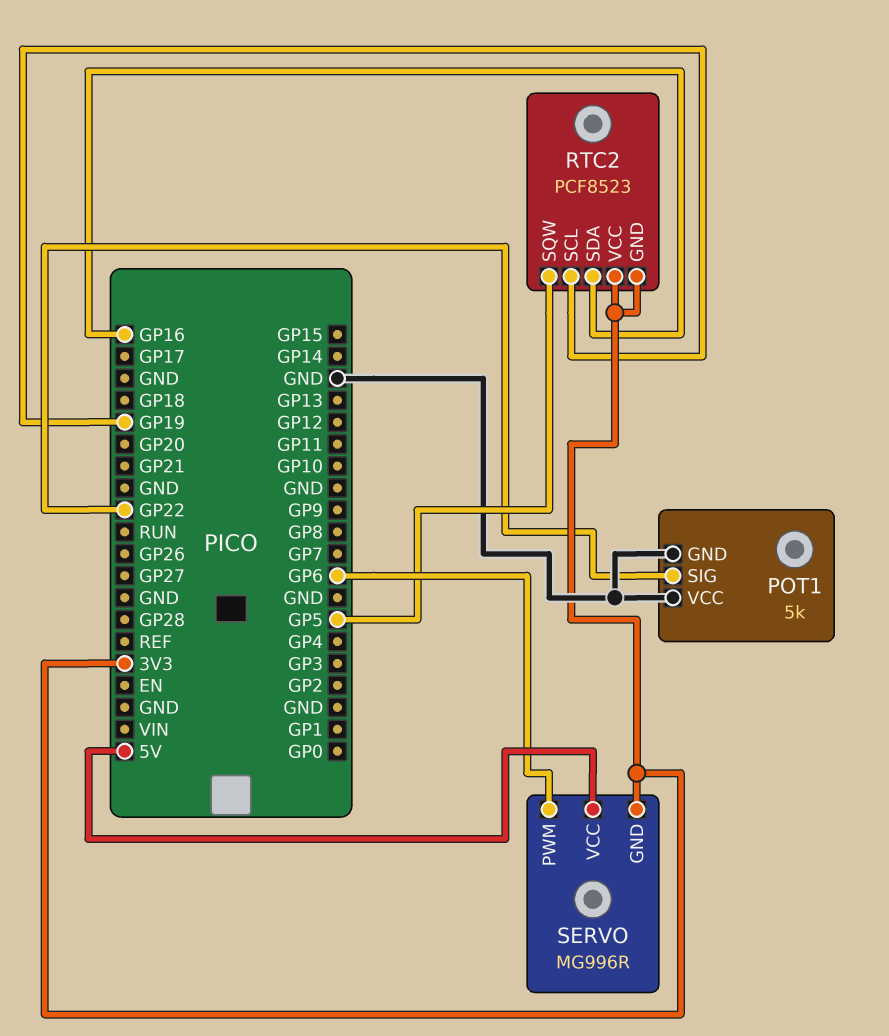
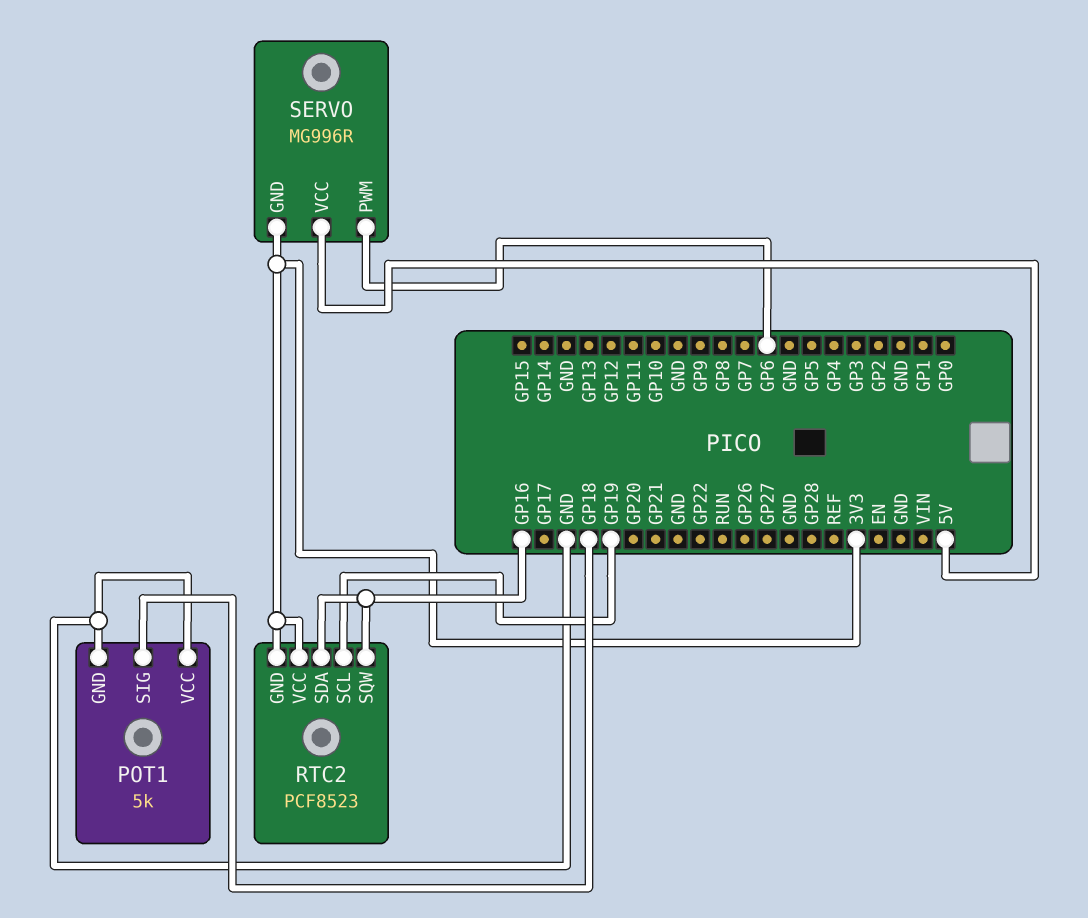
POT1 pin SIG: GP22 -> GP18
RTC2 pin SQW: GP5 -> GP16

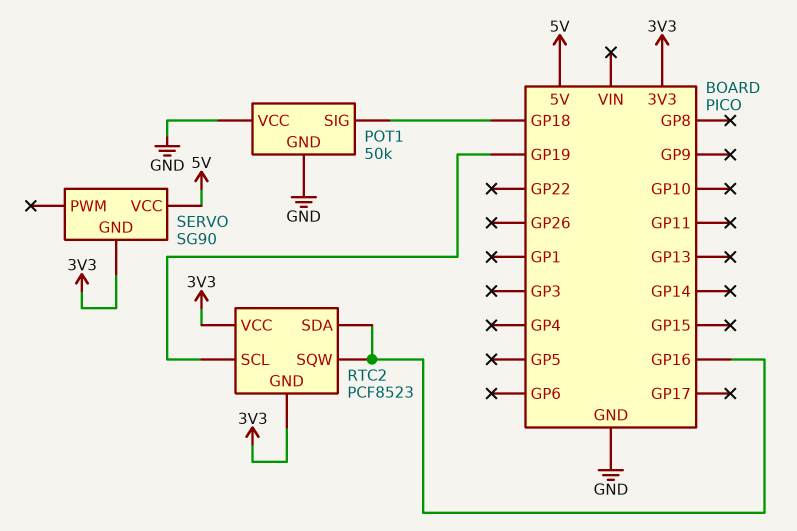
POT1: 5k -> 50k
SERVO: MG996R -> SG90
SERVO pin PWM: GP6 -> none

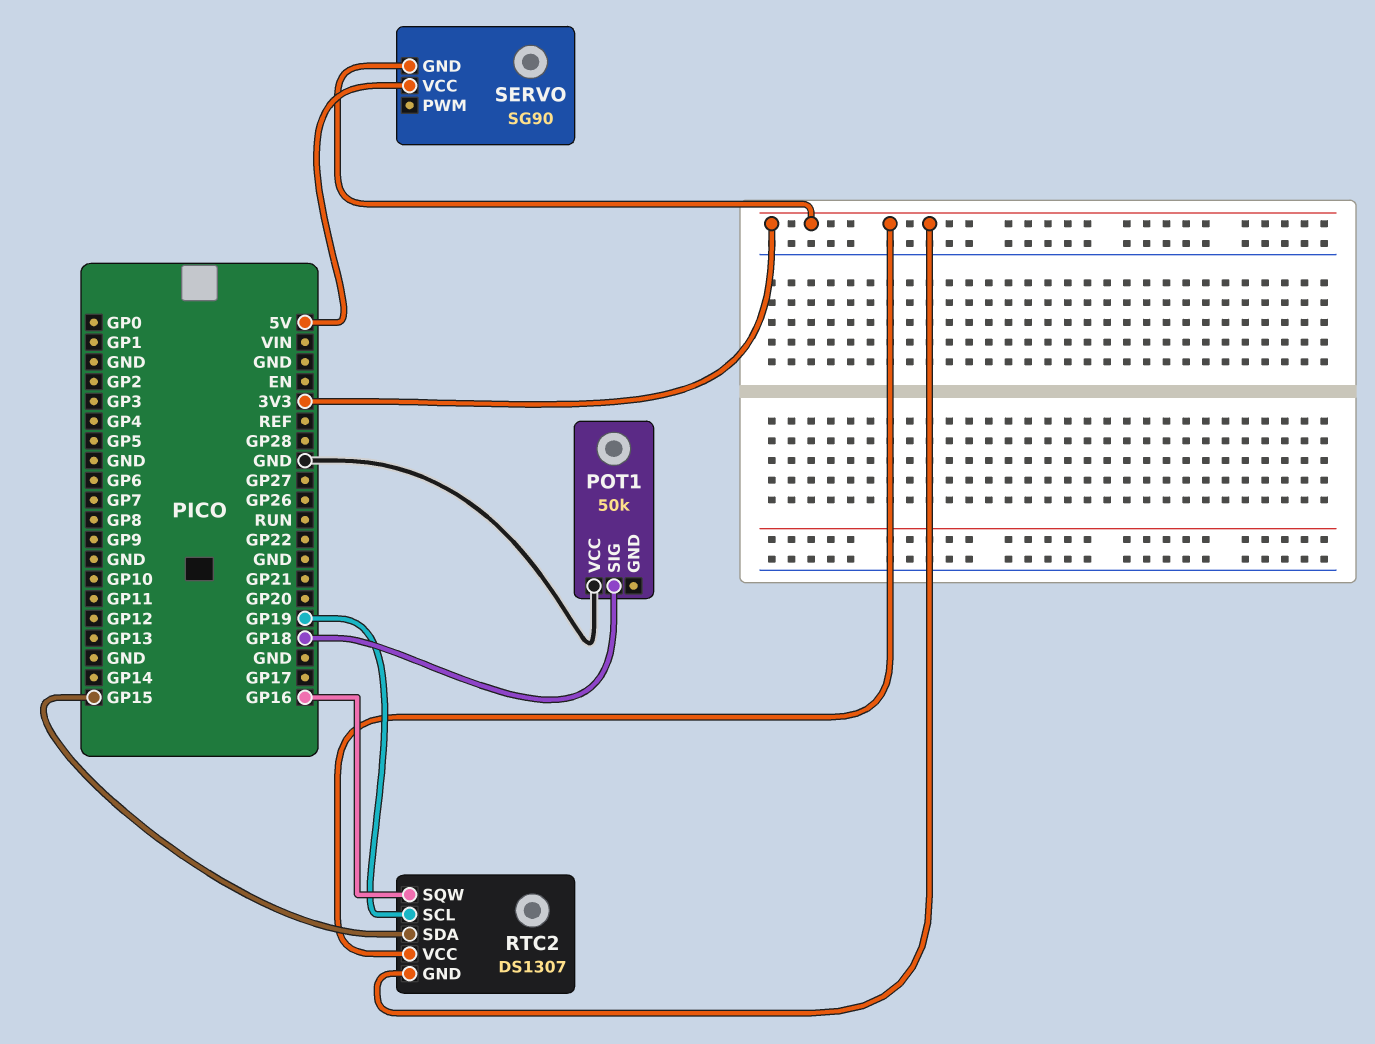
POT1 pin GND: GND -> none
RTC2: PCF8523 -> DS1307
RTC2 pin SDA: GP16 -> GP15

